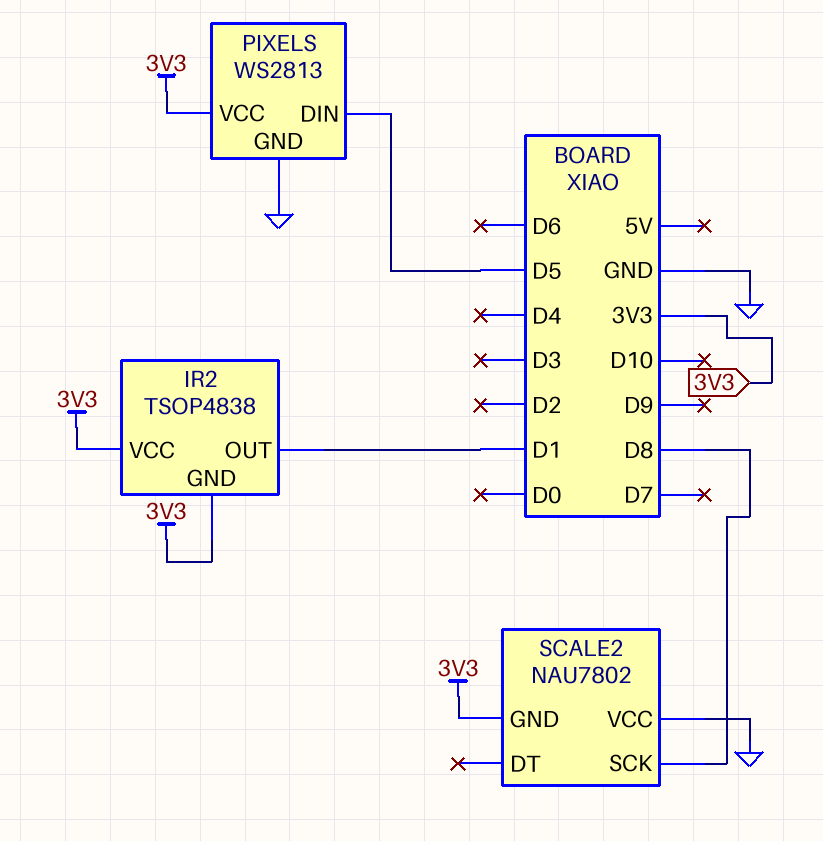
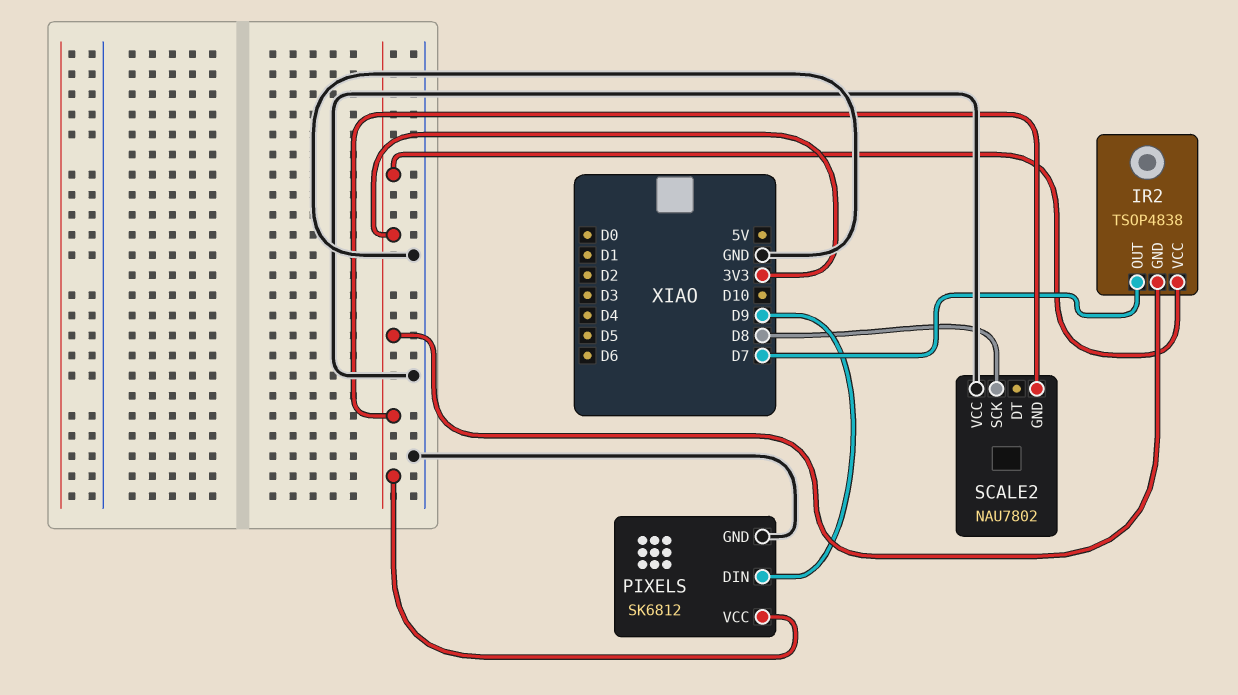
IR2 pin OUT: D1 -> D7
PIXELS: WS2813 -> SK6812
PIXELS pin DIN: D5 -> D9

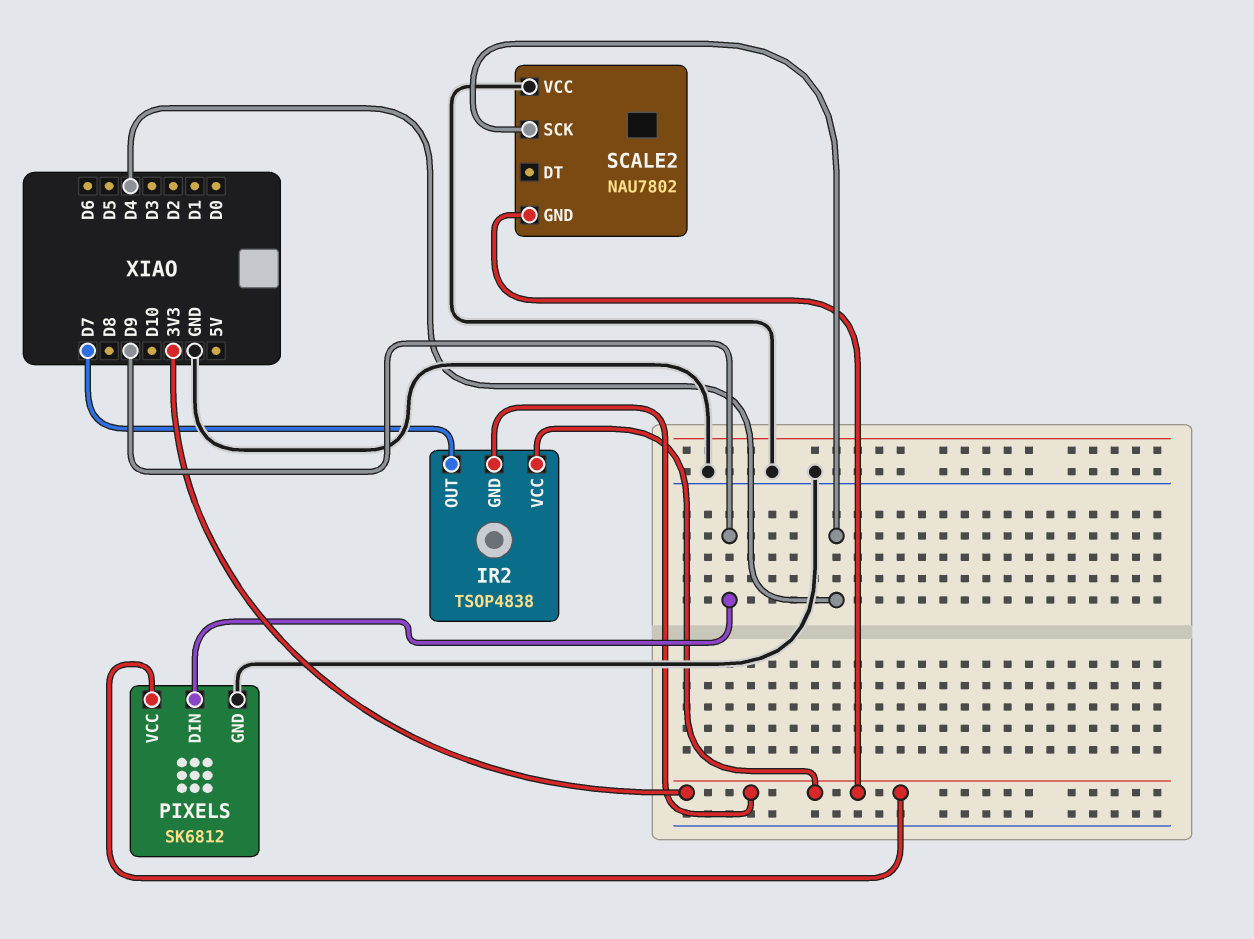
SCALE2 pin SCK: D8 -> D4

